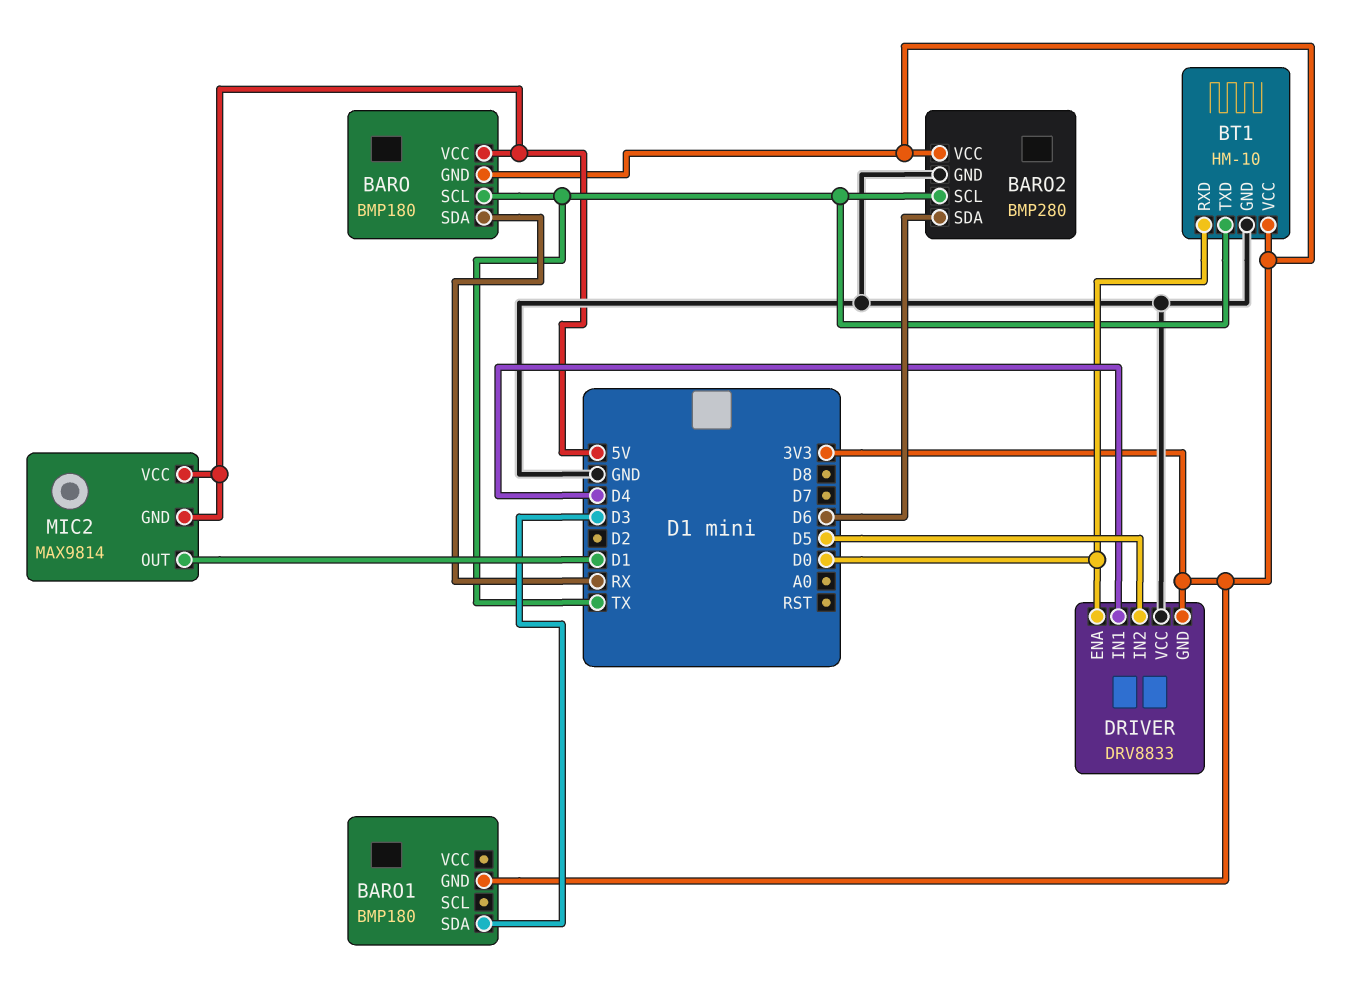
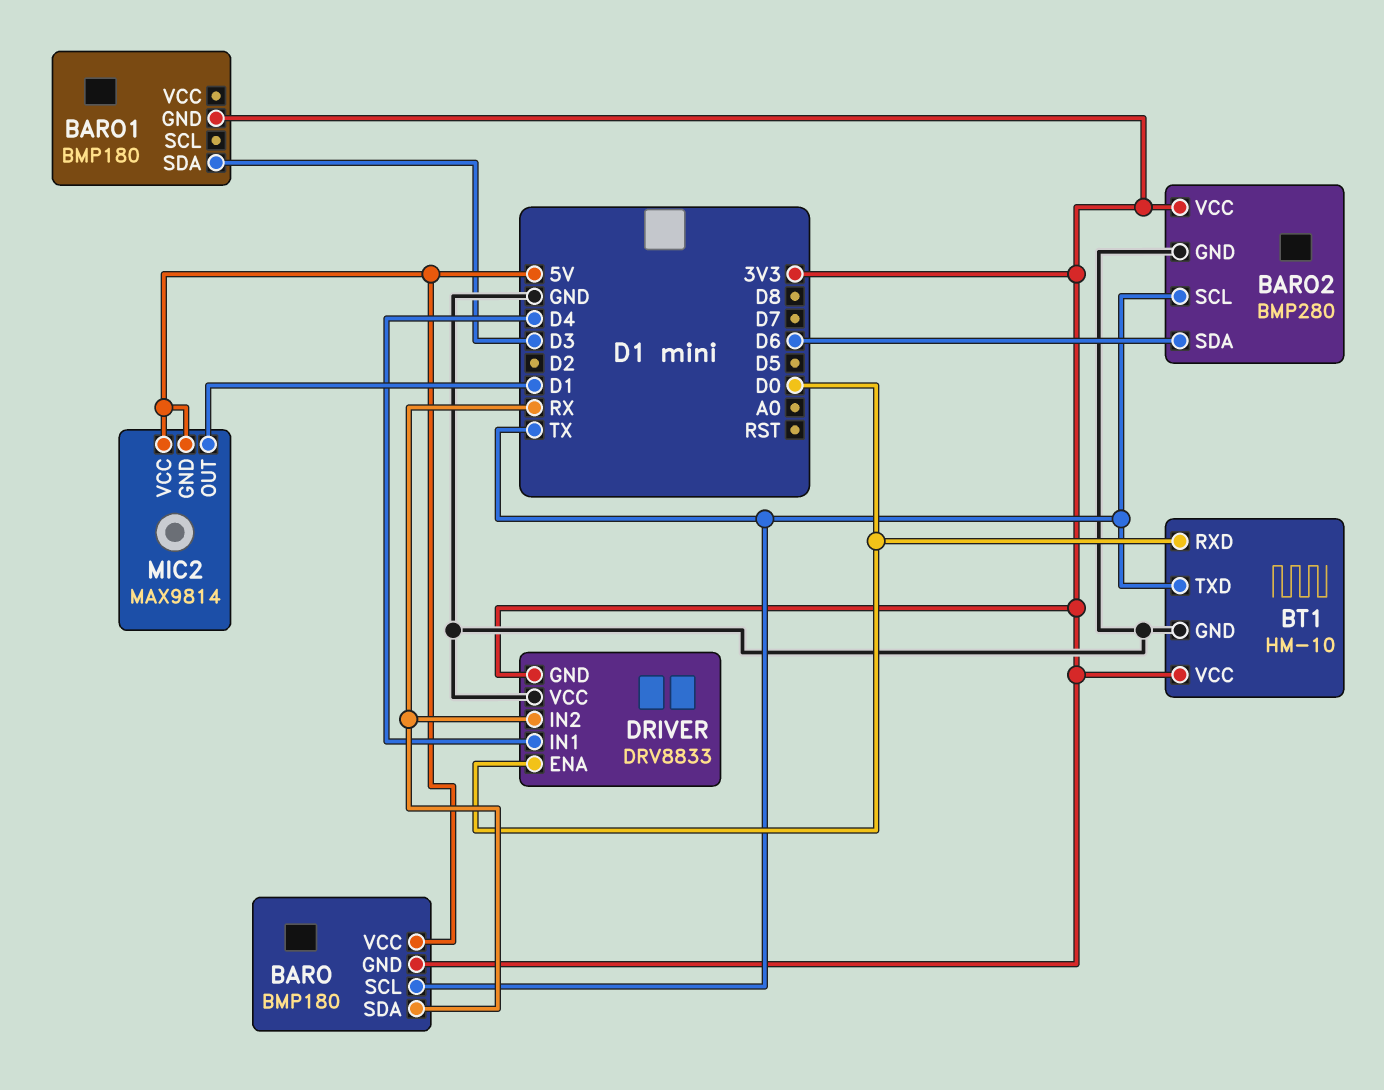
DRIVER pin IN2: D5 -> RX

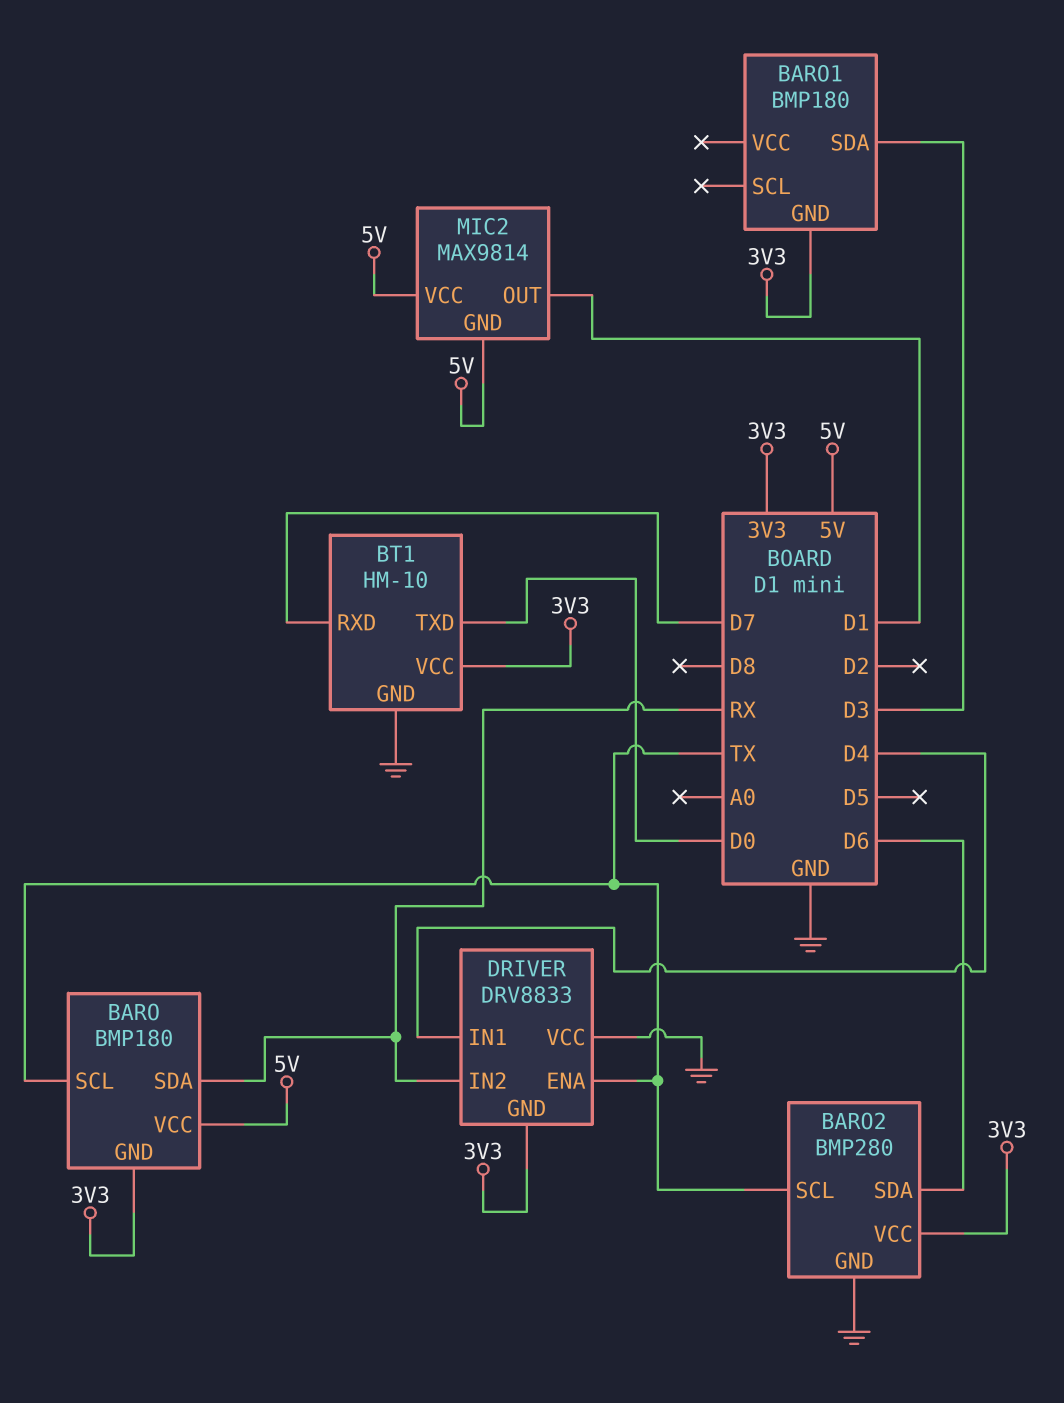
BT1 pin RXD: D0 -> D7
BT1 pin TXD: TX -> D0
DRIVER pin ENA: D0 -> TX

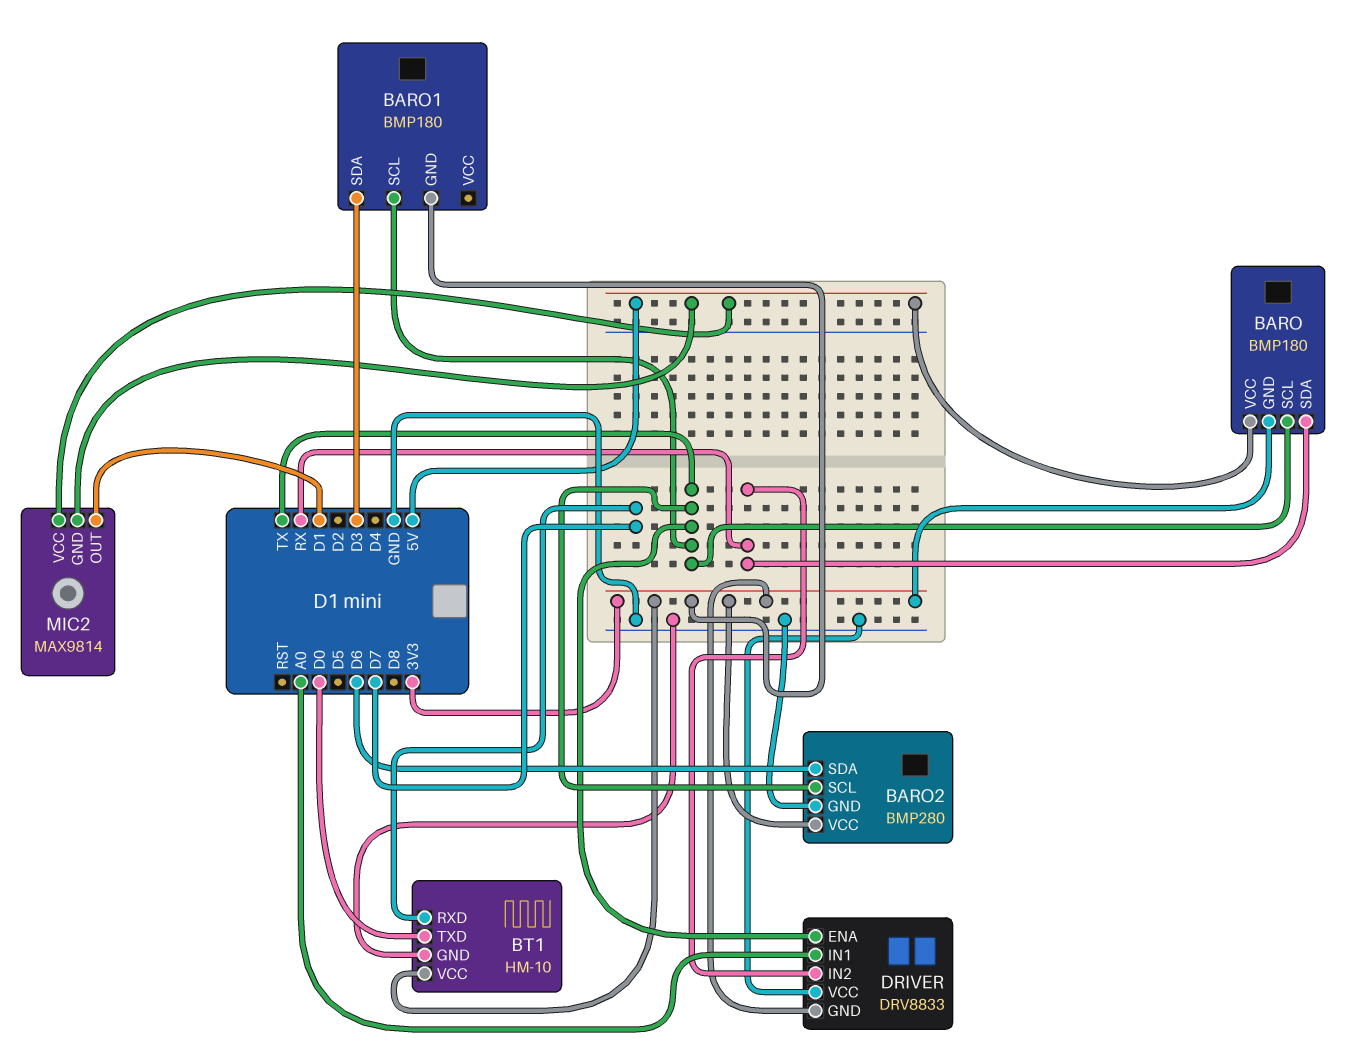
BARO1 pin SCL: none -> TX
DRIVER pin IN1: D4 -> A0

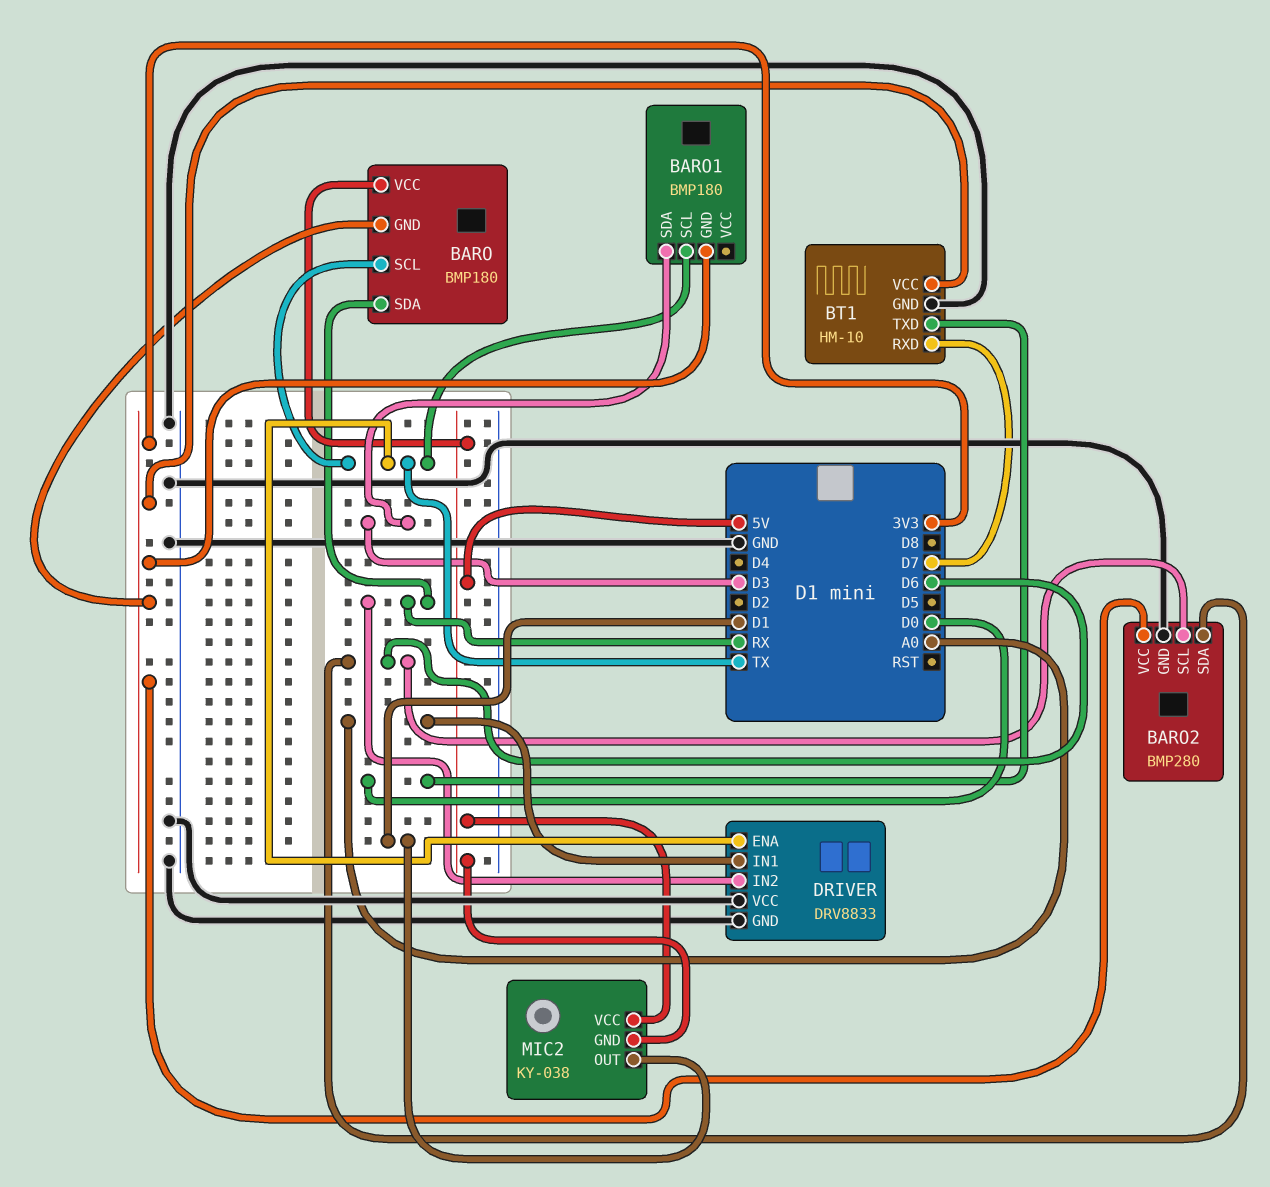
BARO2 pin SCL: TX -> D6
DRIVER pin GND: 3V3 -> GND
MIC2: MAX9814 -> KY-038

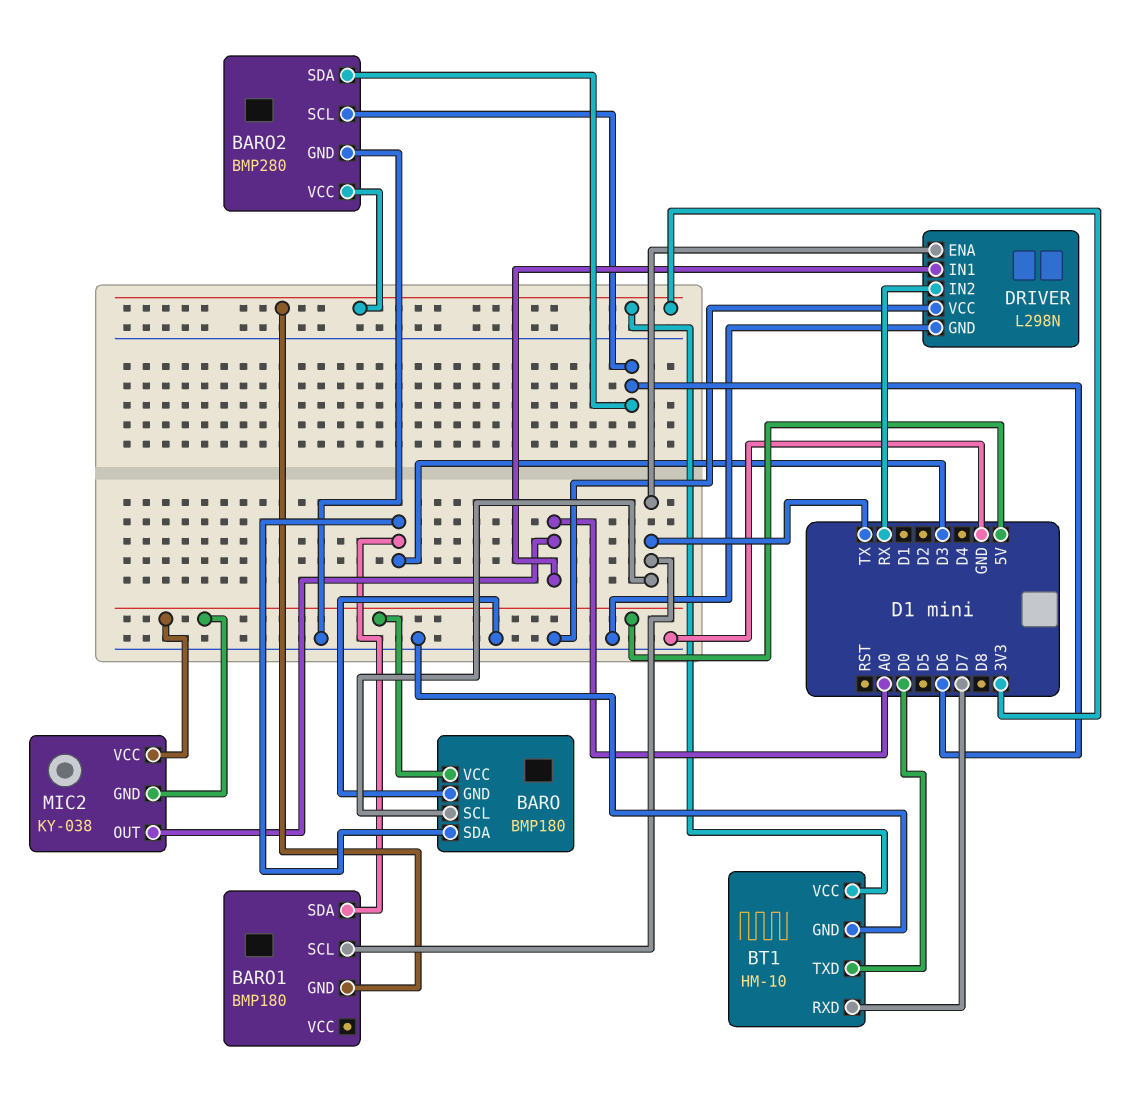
BARO pin GND: 3V3 -> GND
BARO pin SDA: RX -> D3
DRIVER: DRV8833 -> L298N
MIC2 pin OUT: D1 -> A0

